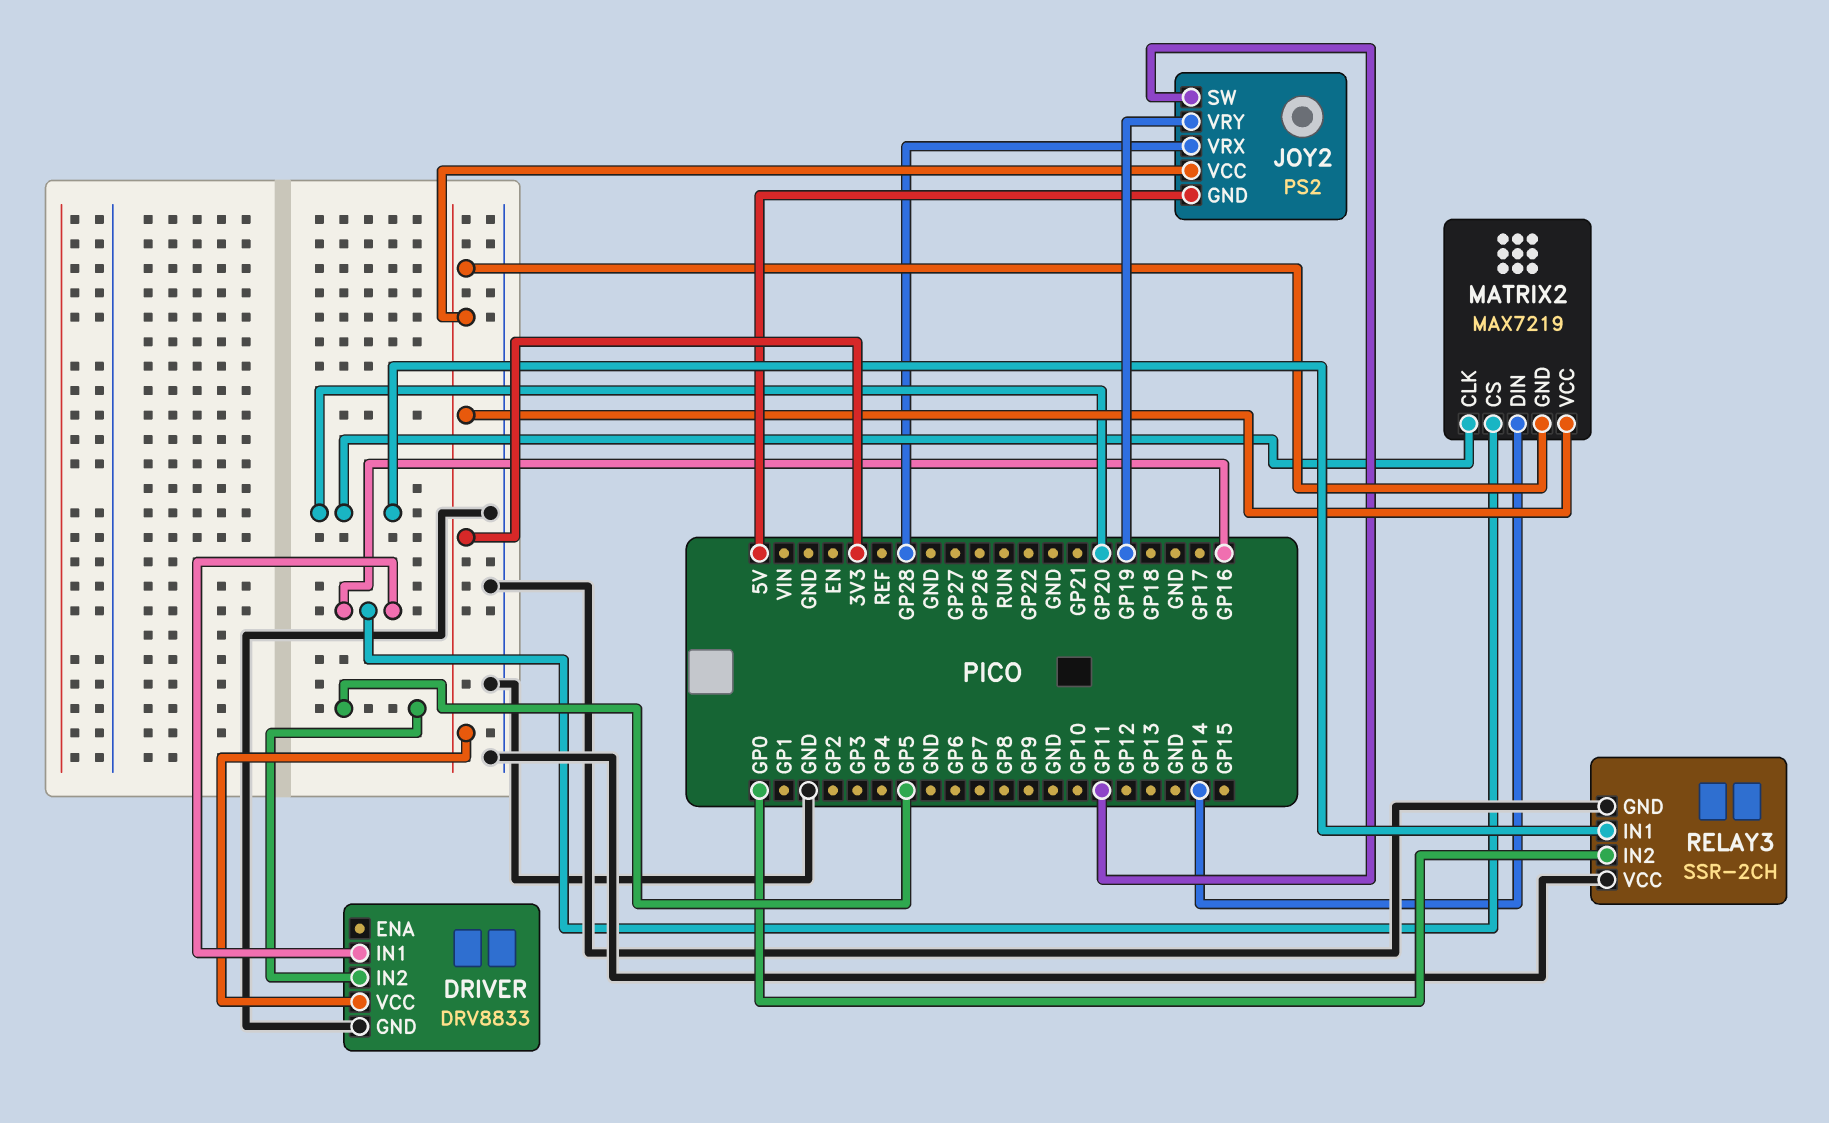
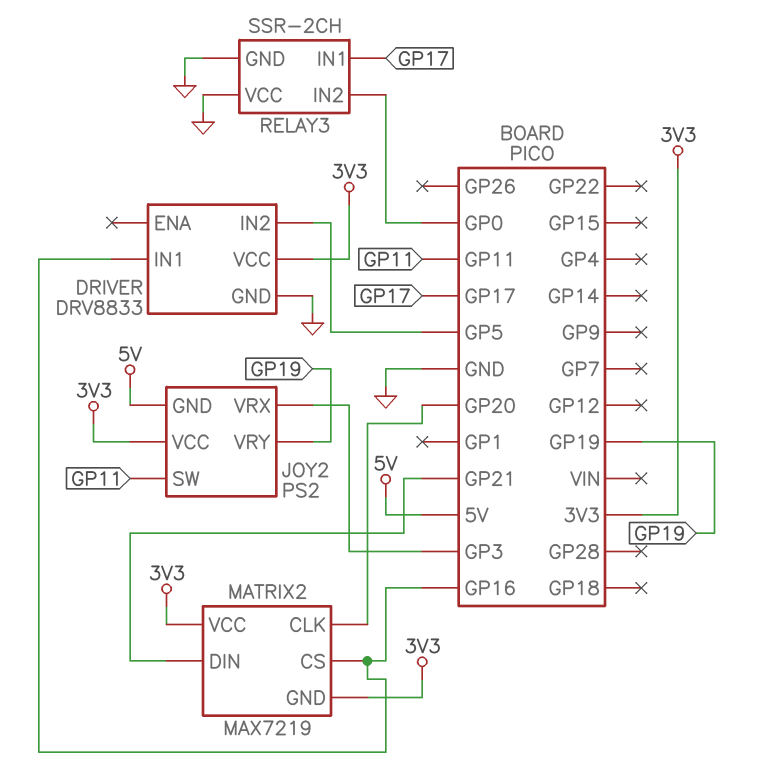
JOY2 pin VRX: GP28 -> GP3
MATRIX2 pin DIN: GP14 -> GP21
RELAY3 pin IN1: GP20 -> GP17

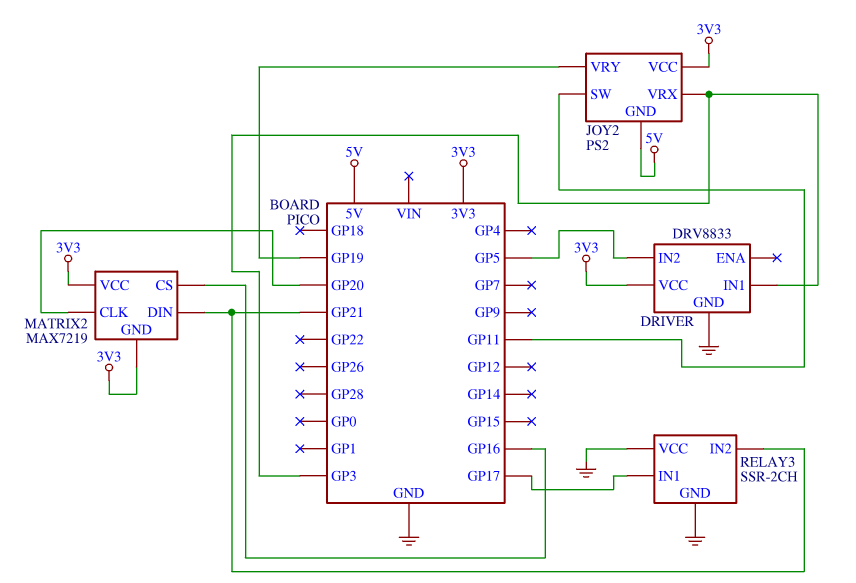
DRIVER pin IN1: GP16 -> GP3
RELAY3 pin IN2: GP0 -> GP21

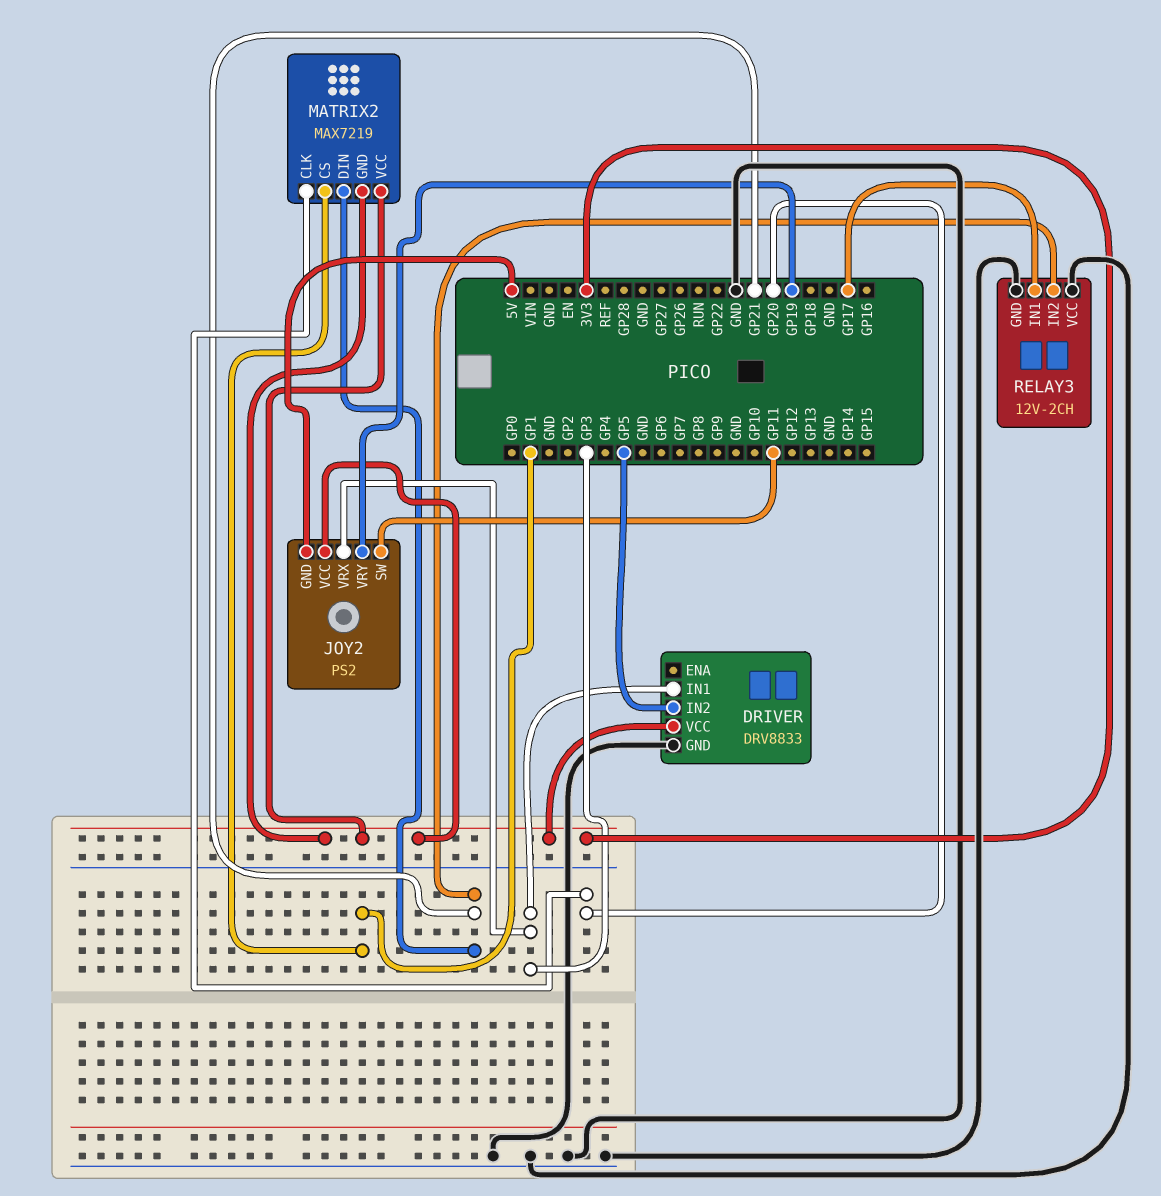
MATRIX2 pin CS: GP16 -> GP1
RELAY3: SSR-2CH -> 12V-2CH

